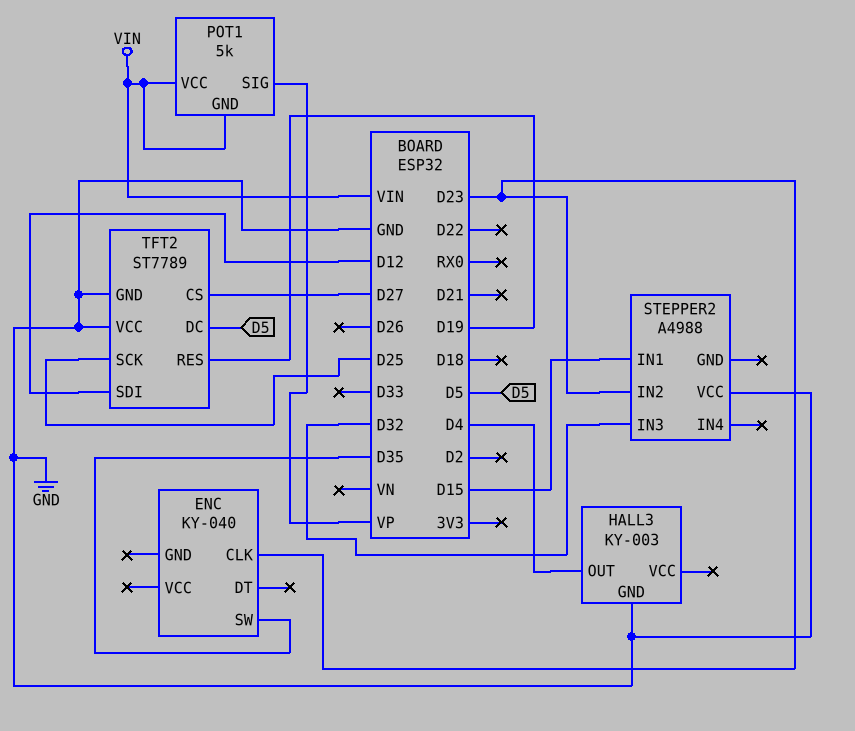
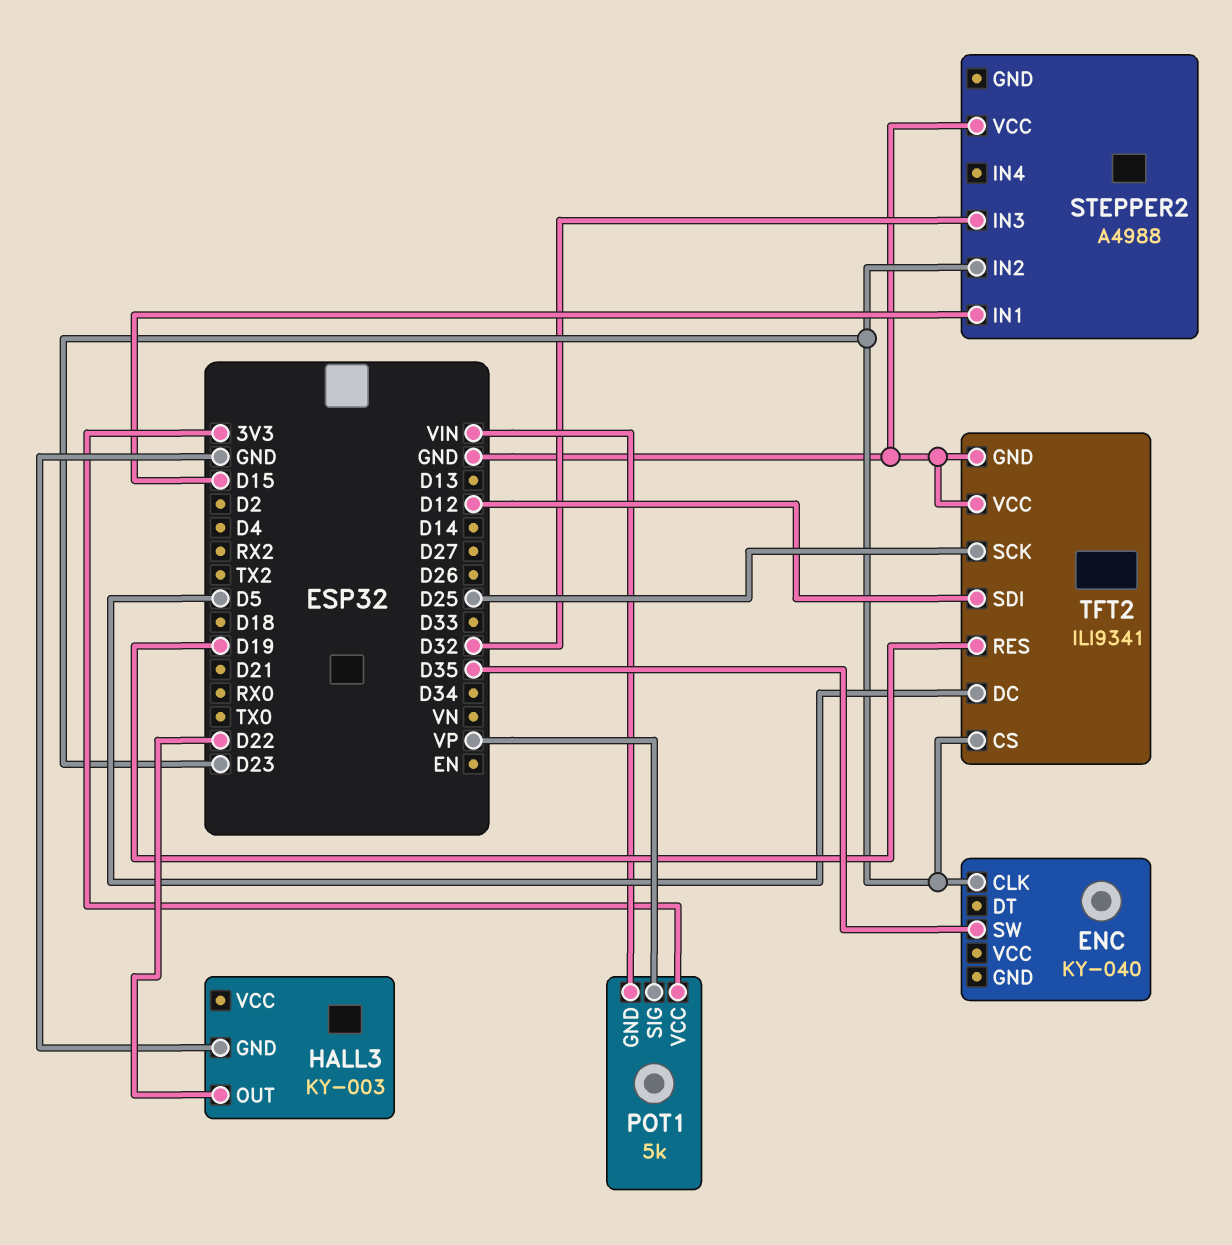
HALL3 pin OUT: D4 -> D22
POT1 pin VCC: VIN -> 3V3
TFT2: ST7789 -> ILI9341
TFT2 pin CS: D27 -> D23

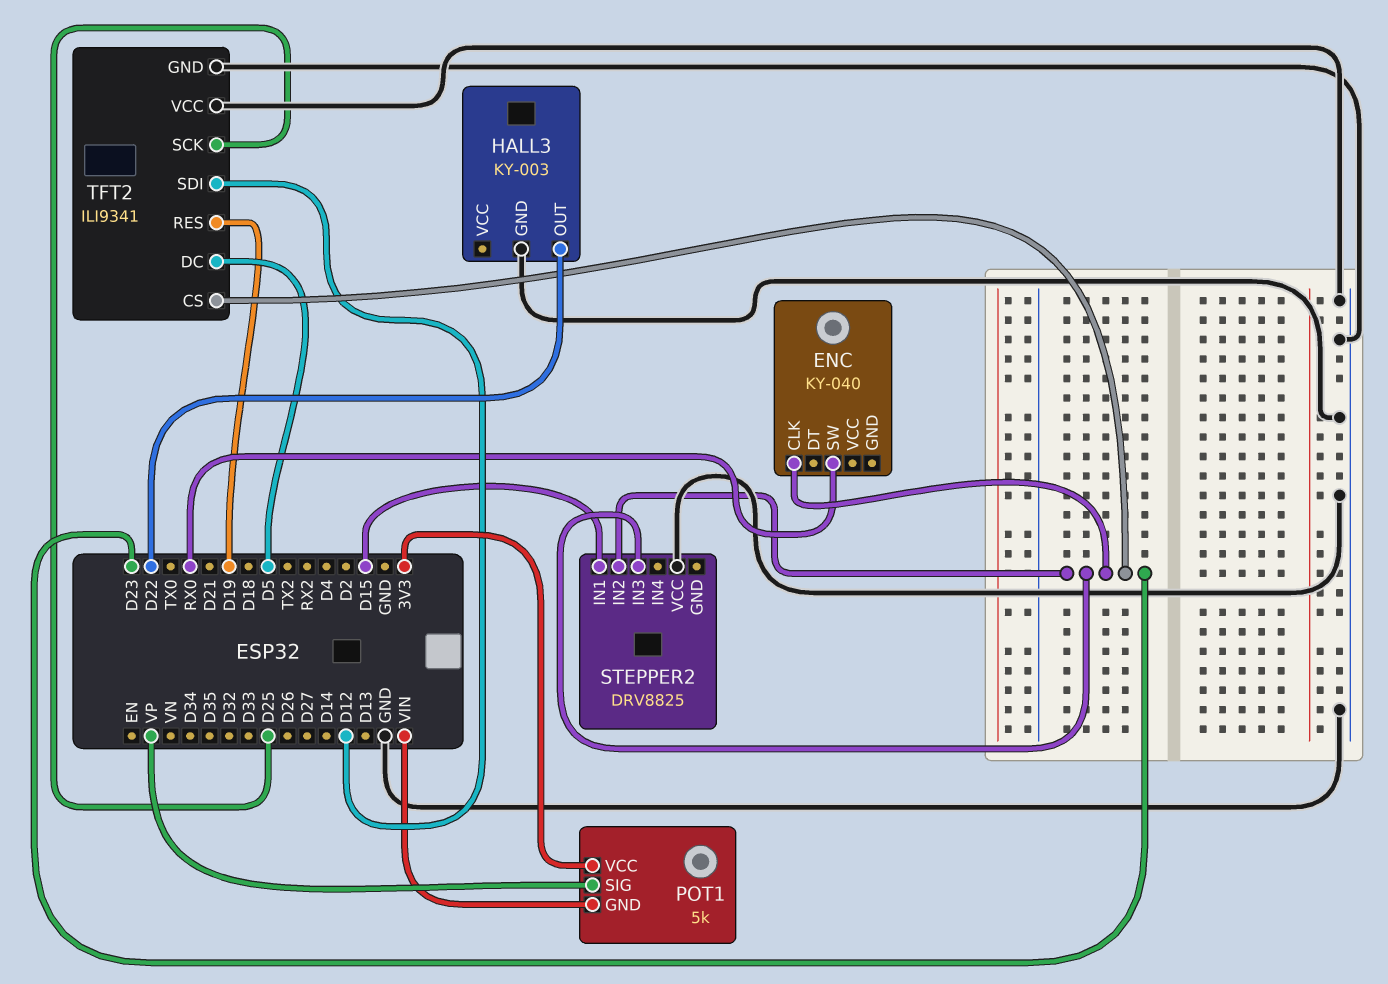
ENC pin SW: D35 -> RX0
STEPPER2: A4988 -> DRV8825
STEPPER2 pin IN3: D32 -> D23

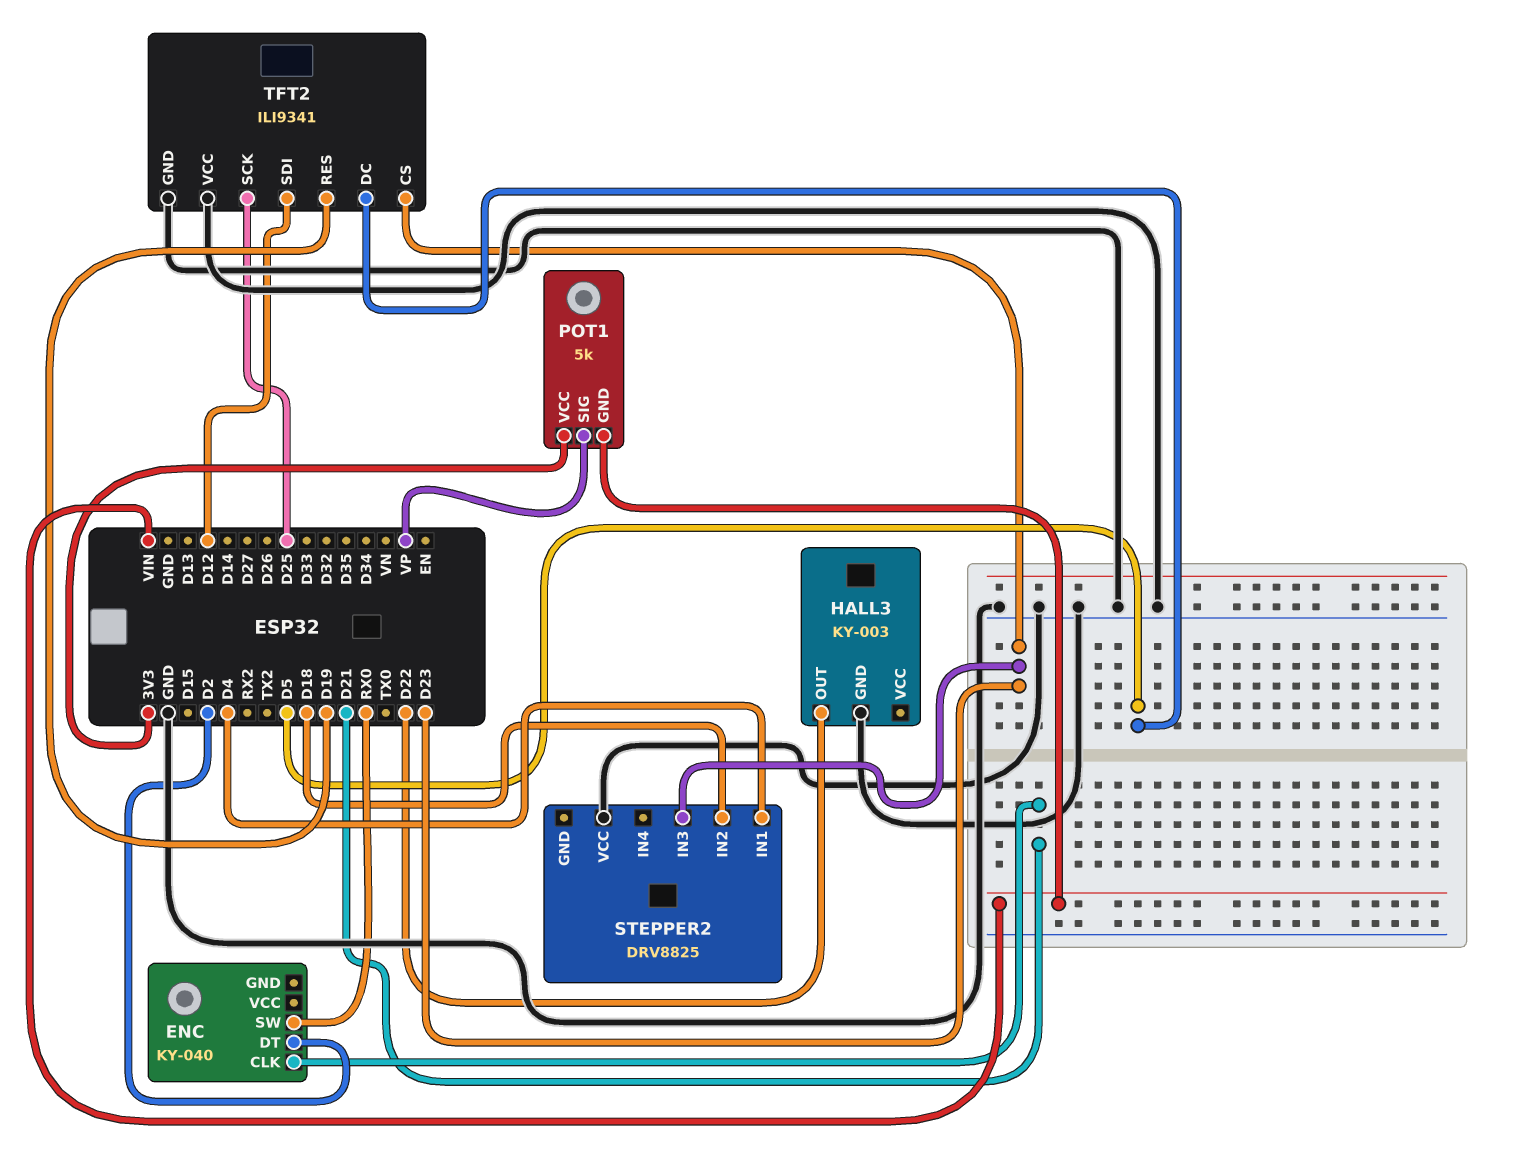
ENC pin CLK: D23 -> D21
ENC pin DT: none -> D2
STEPPER2 pin IN1: D15 -> D4
STEPPER2 pin IN2: D23 -> D18

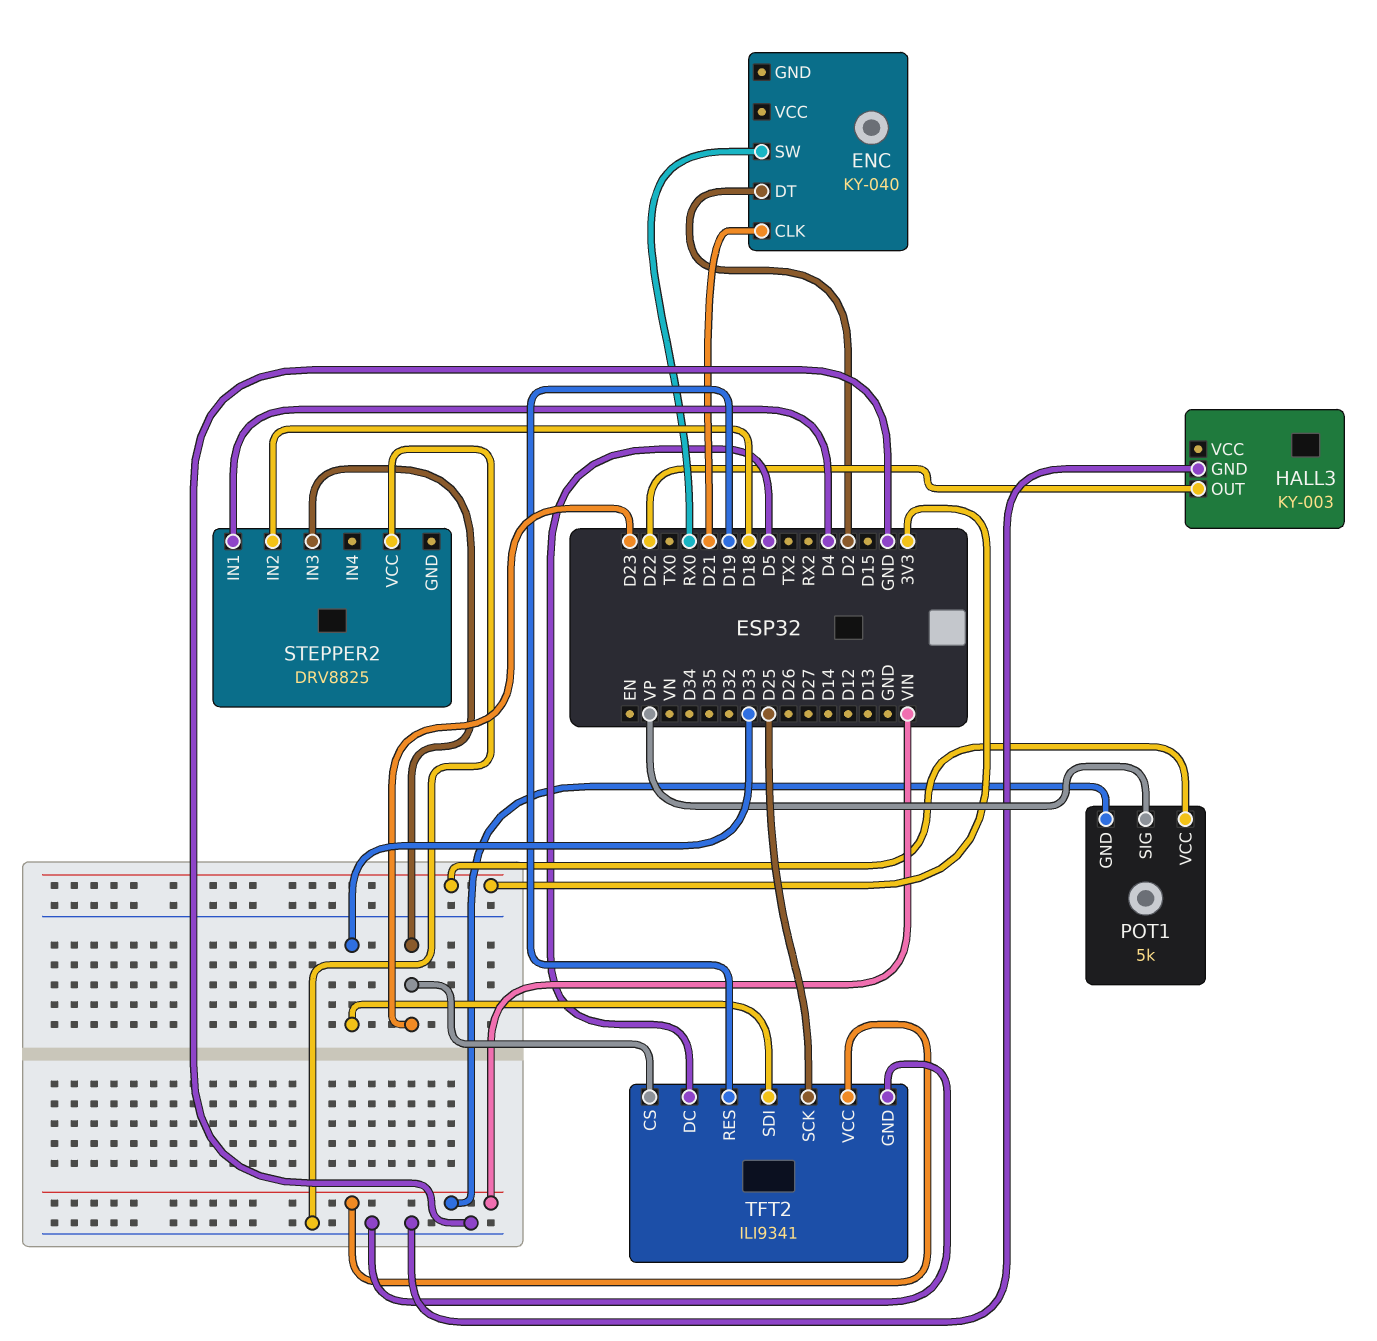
TFT2 pin SDI: D12 -> D33
TFT2 pin VCC: GND -> VIN

